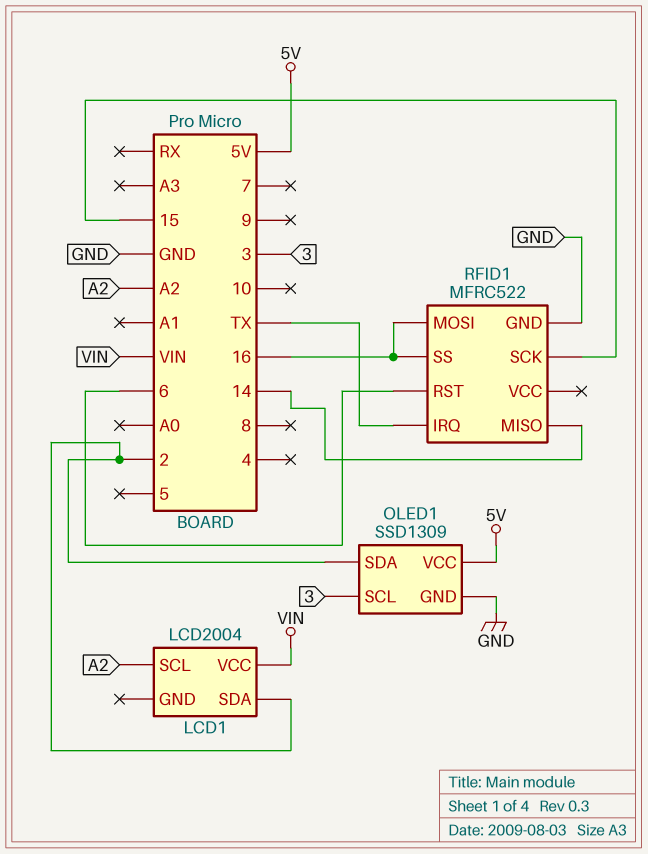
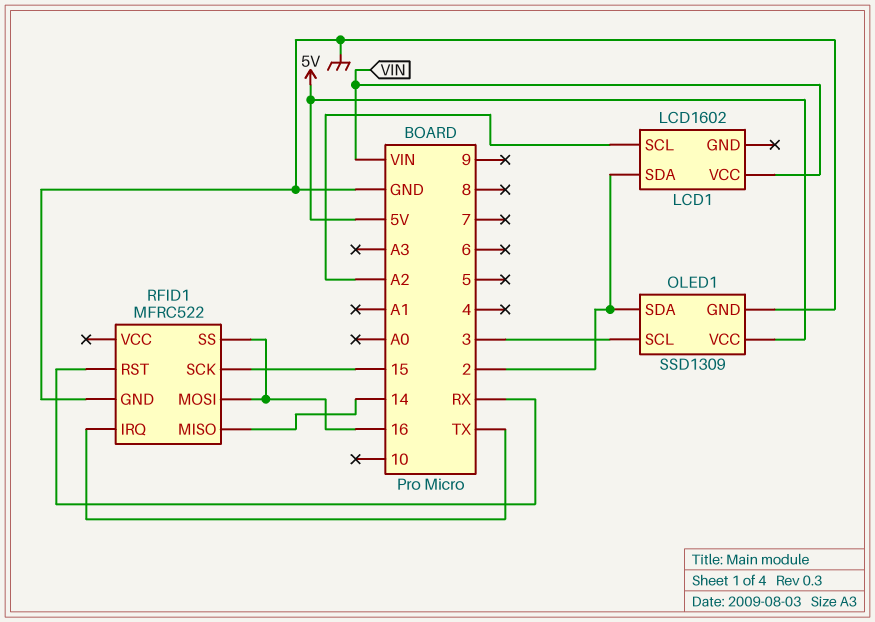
LCD1: LCD2004 -> LCD1602
RFID1 pin RST: 6 -> RX

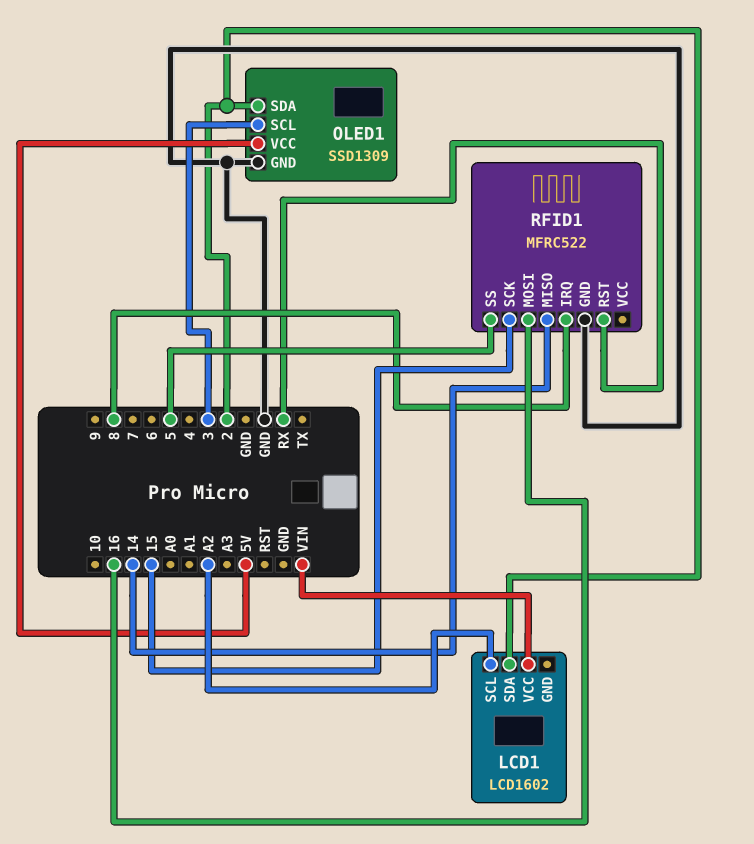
RFID1 pin IRQ: TX -> 8
RFID1 pin SS: 16 -> 5

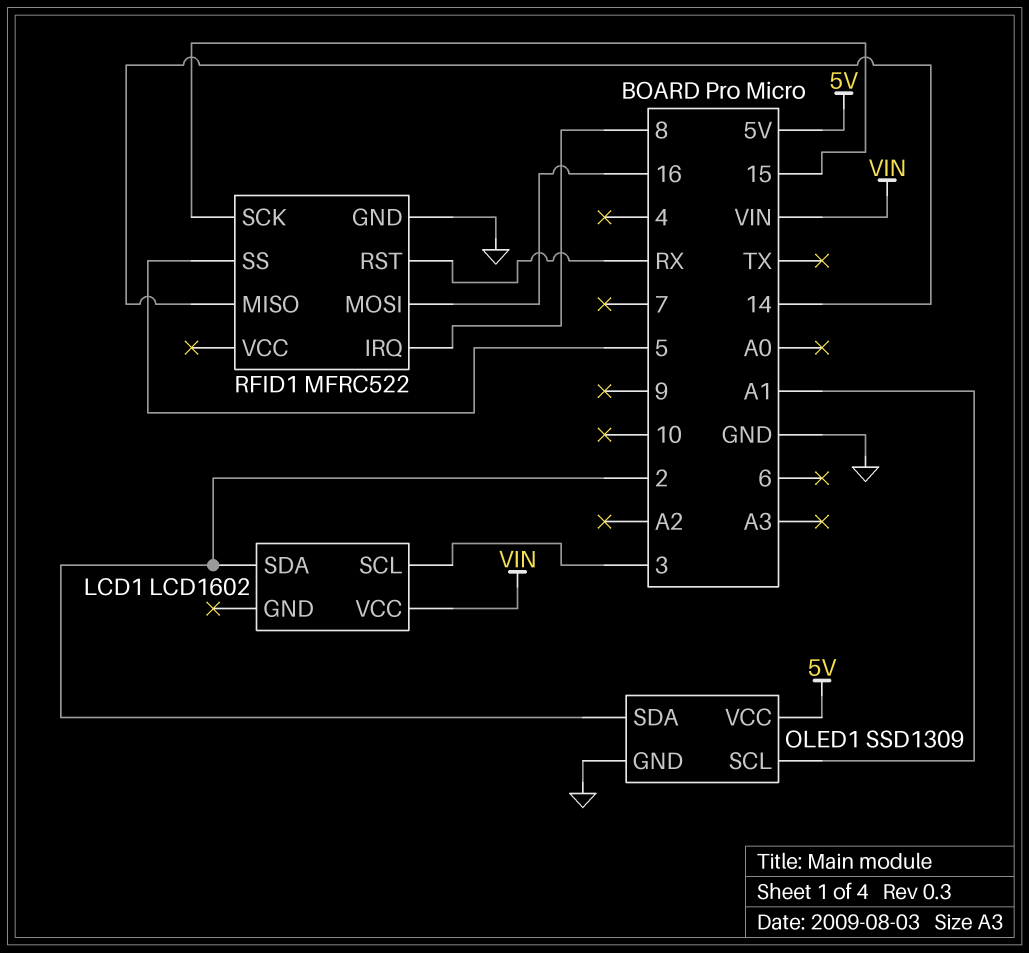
LCD1 pin SCL: A2 -> 3
OLED1 pin SCL: 3 -> A1

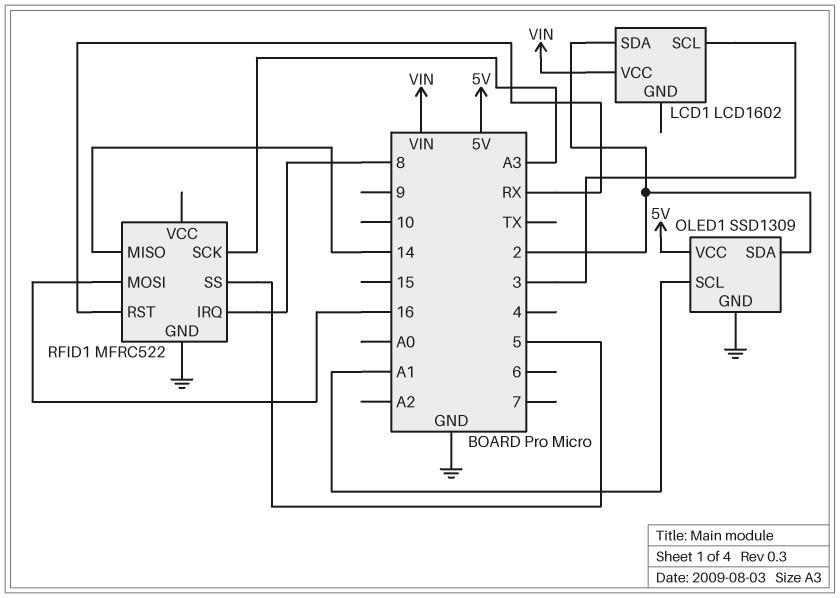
RFID1 pin SCK: 15 -> A3

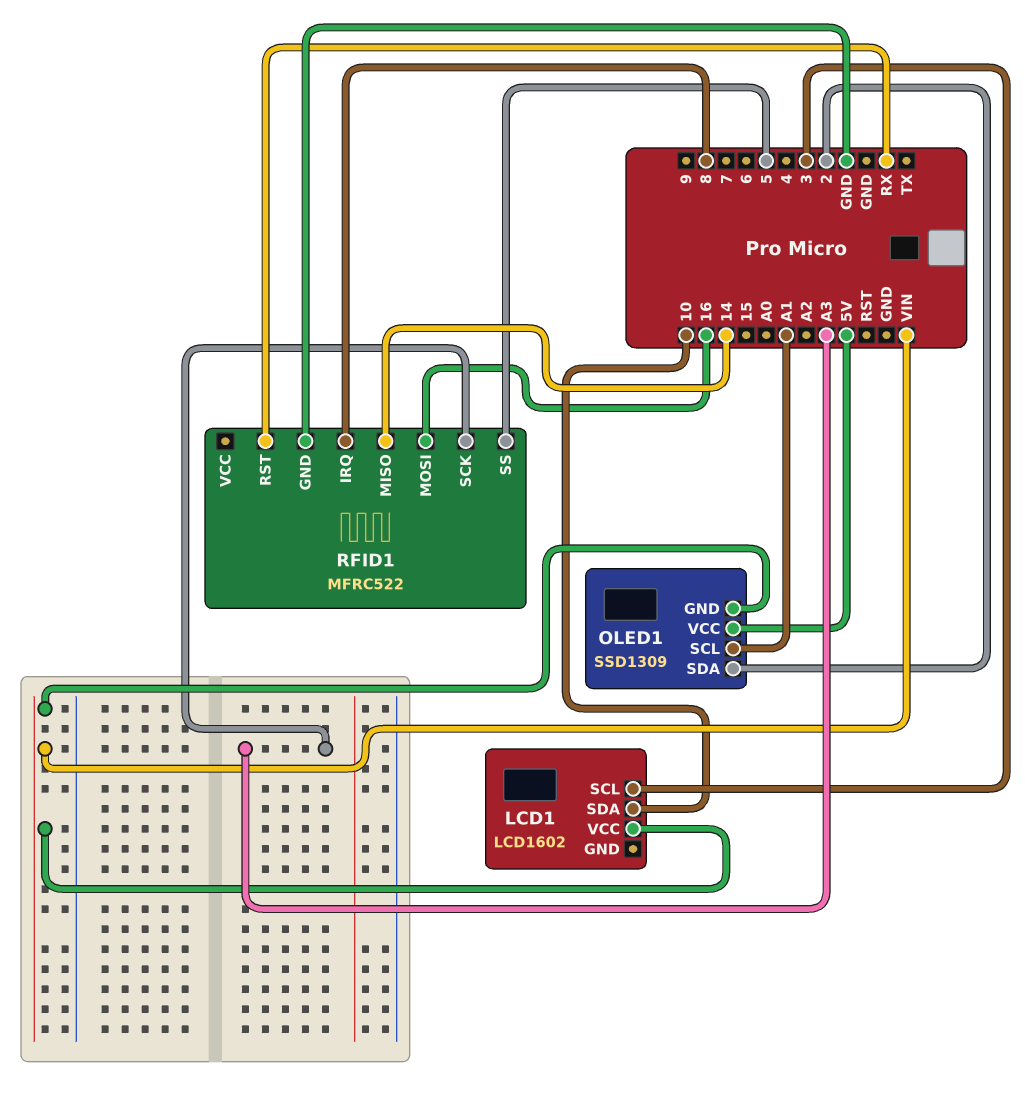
LCD1 pin SDA: 2 -> 10
OLED1 pin GND: GND -> VIN

